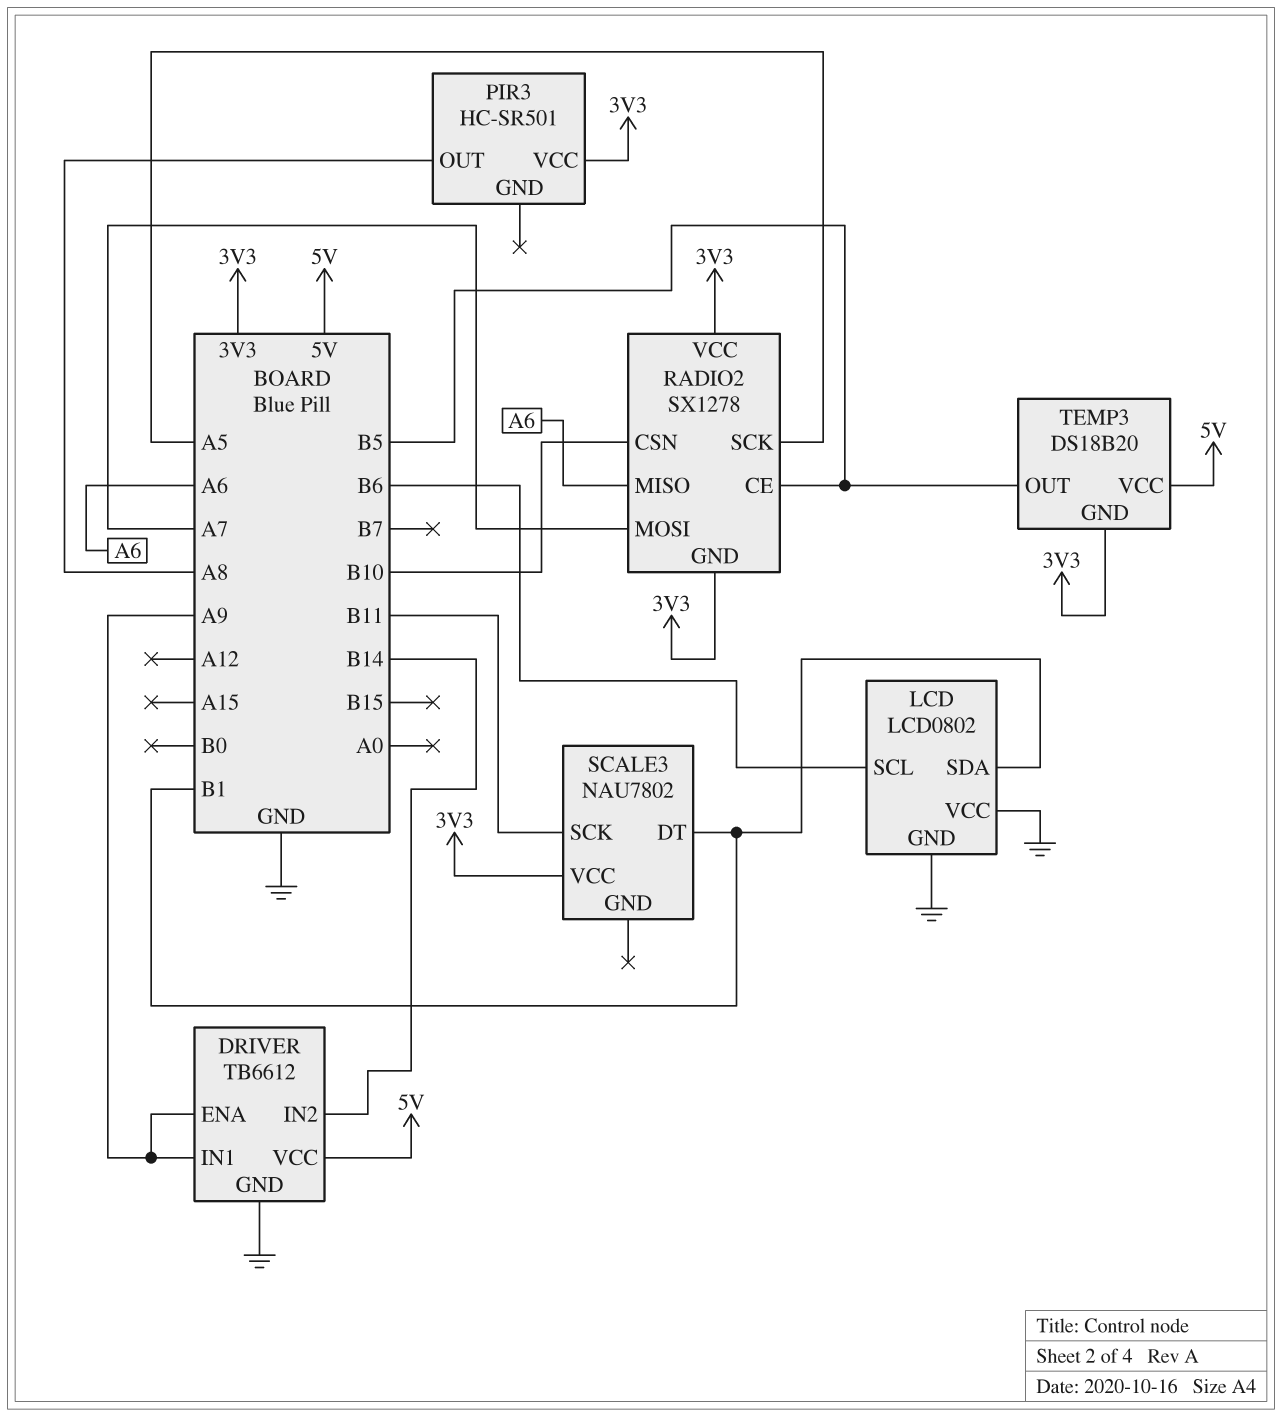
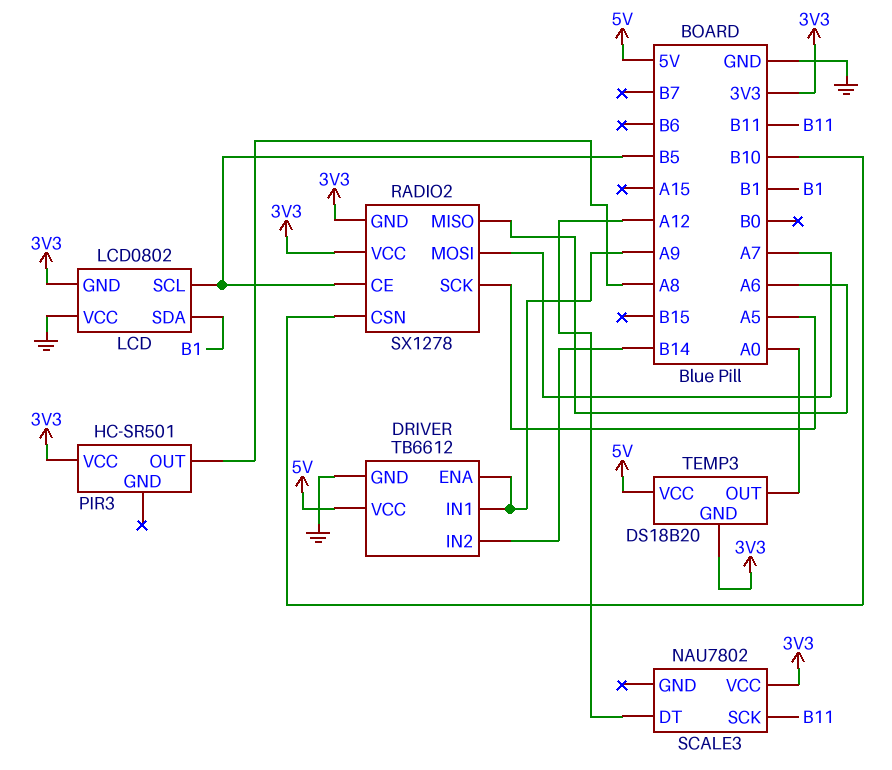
LCD pin GND: GND -> 3V3
LCD pin SCL: B6 -> B5
SCALE3 pin DT: B1 -> A12
TEMP3 pin OUT: B5 -> A0

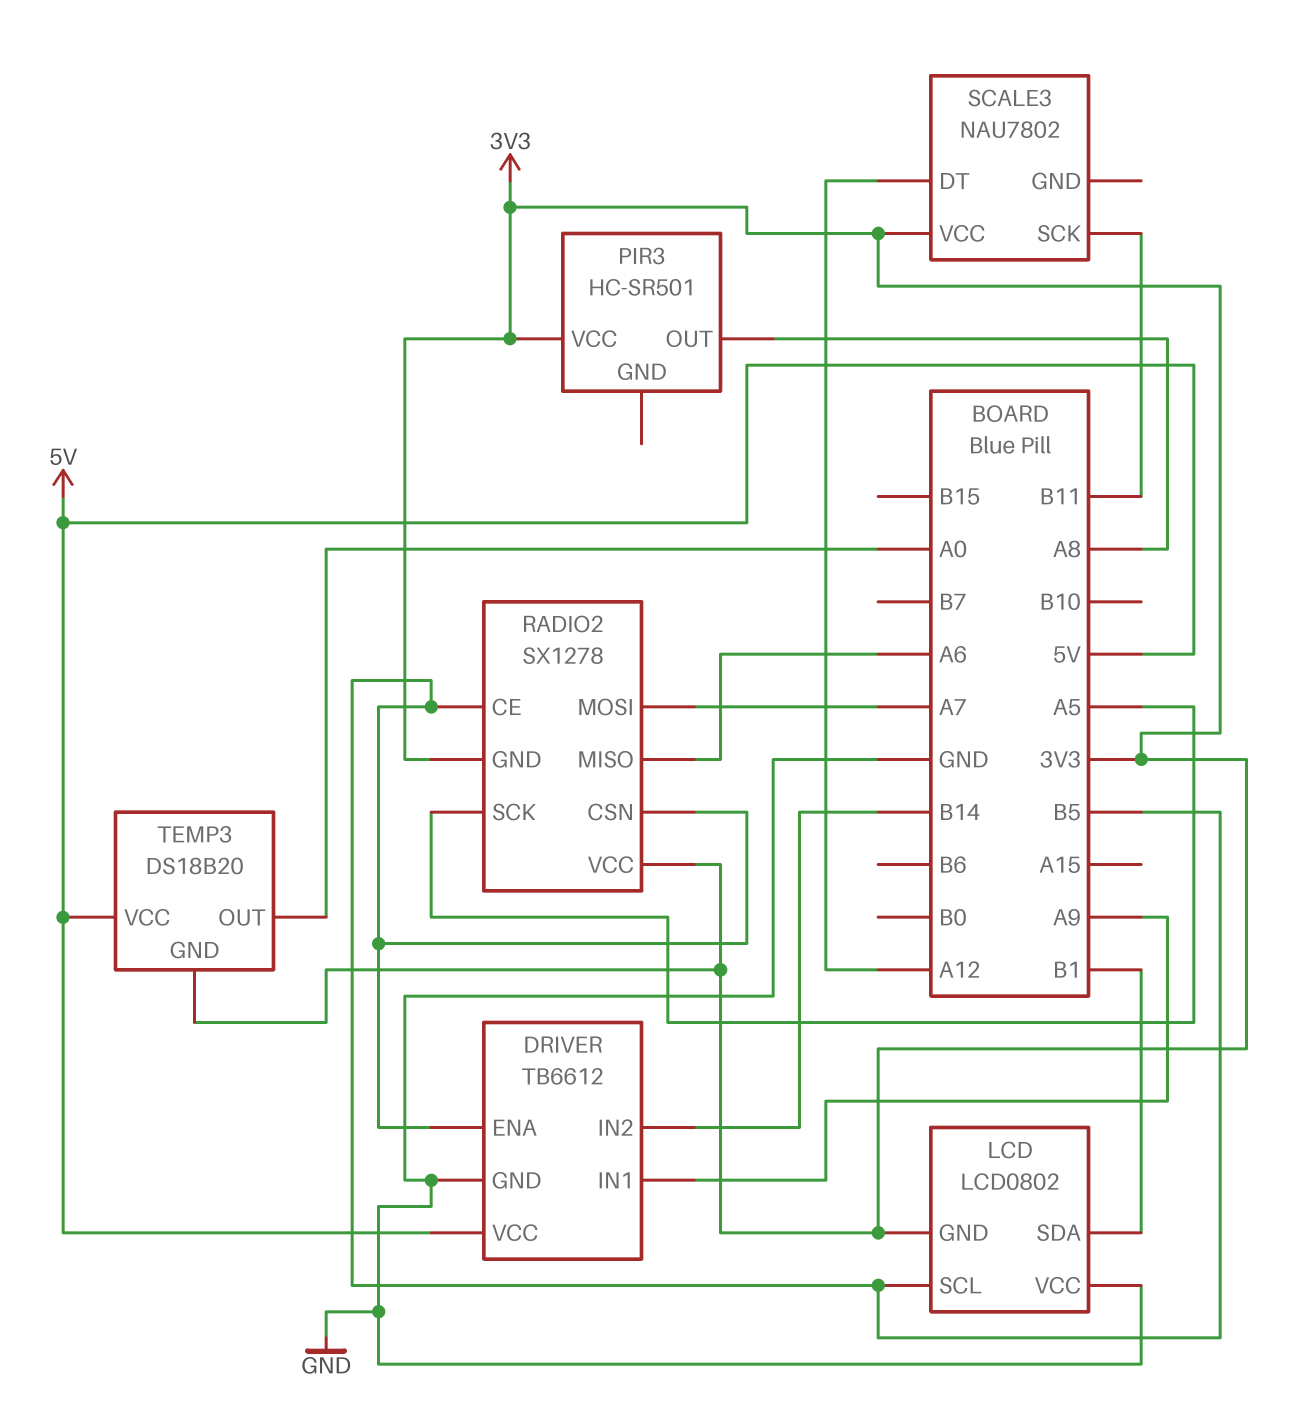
DRIVER pin ENA: A9 -> B5
RADIO2 pin CSN: B10 -> B5

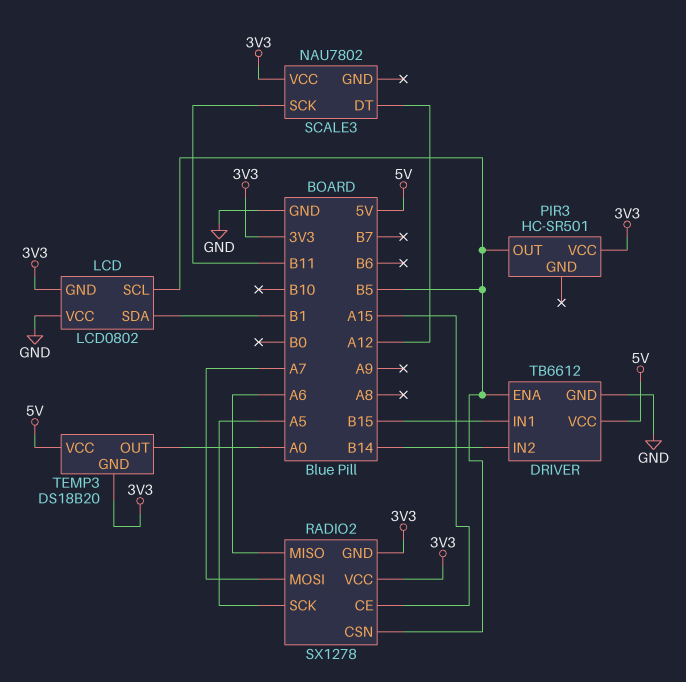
DRIVER pin IN1: A9 -> B15
PIR3 pin OUT: A8 -> B5
RADIO2 pin CE: B5 -> A15

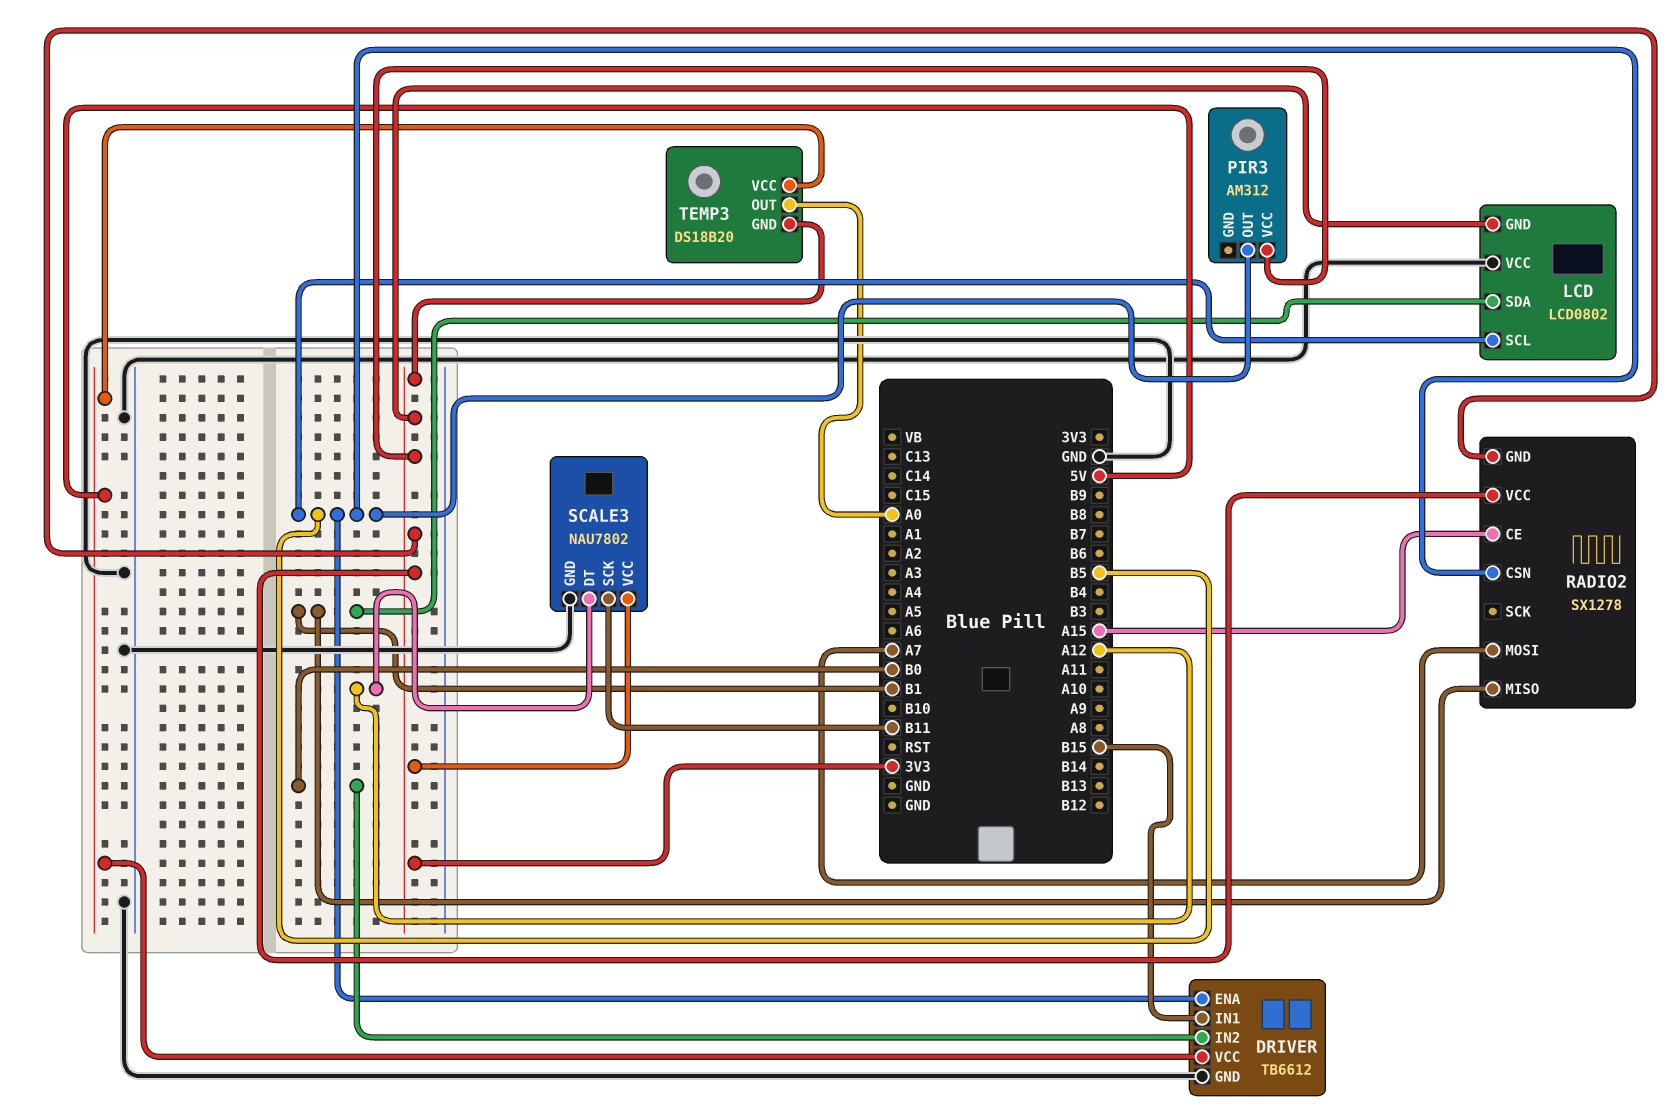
DRIVER pin IN2: B14 -> B0
PIR3: HC-SR501 -> AM312
RADIO2 pin MISO: A6 -> B1
RADIO2 pin SCK: A5 -> none
SCALE3 pin GND: none -> GND

